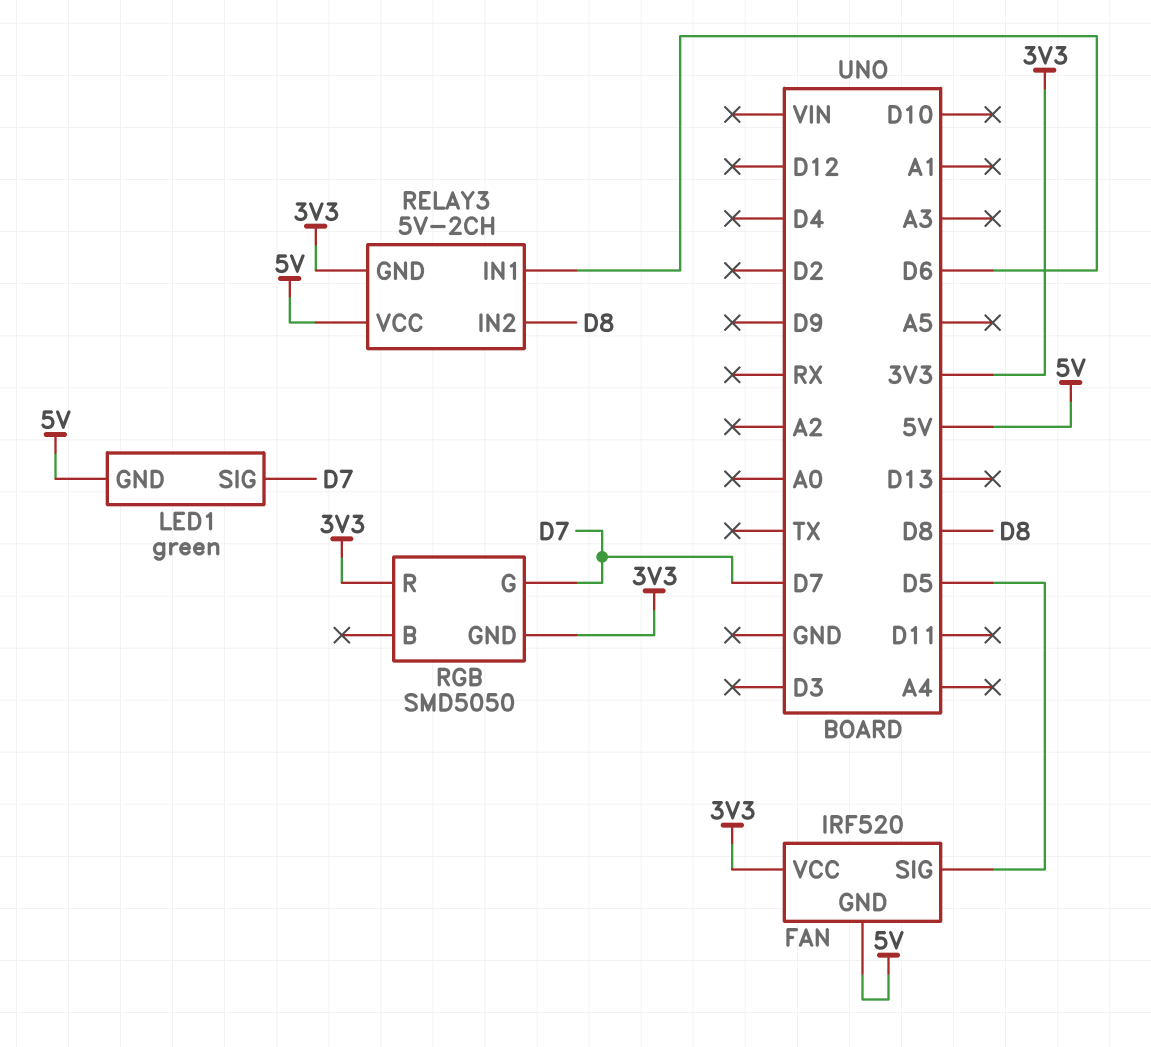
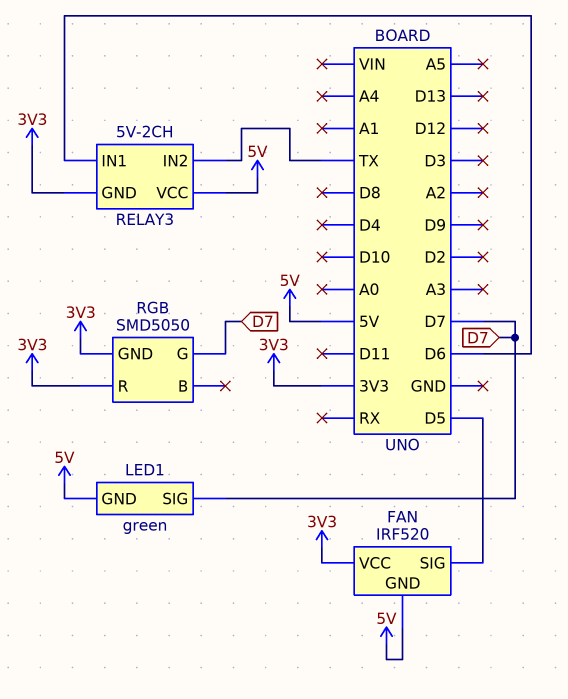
RELAY3 pin IN2: D8 -> TX

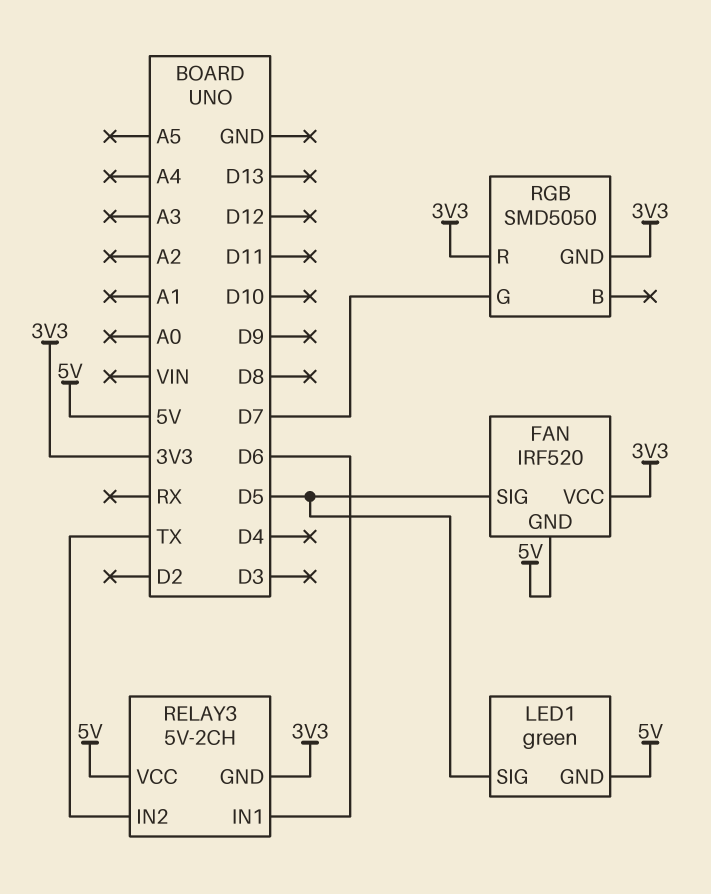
LED1 pin SIG: D7 -> D5

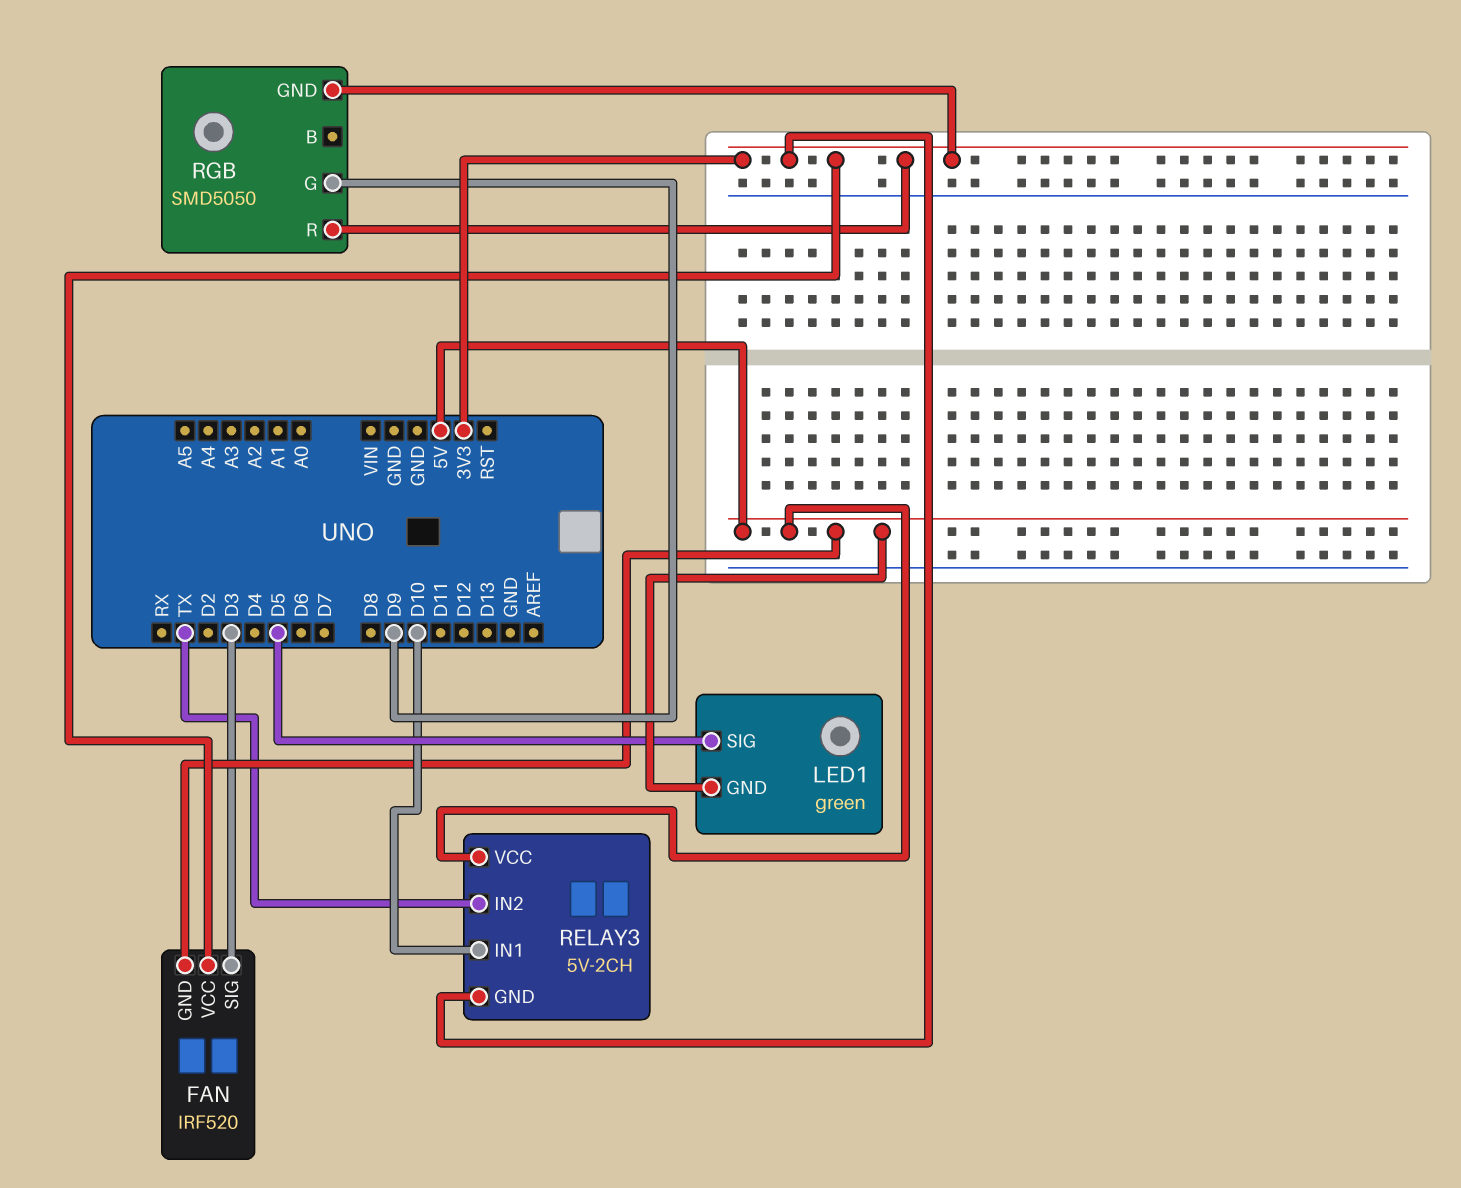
FAN pin SIG: D5 -> D3
RELAY3 pin IN1: D6 -> D10
RGB pin G: D7 -> D9

